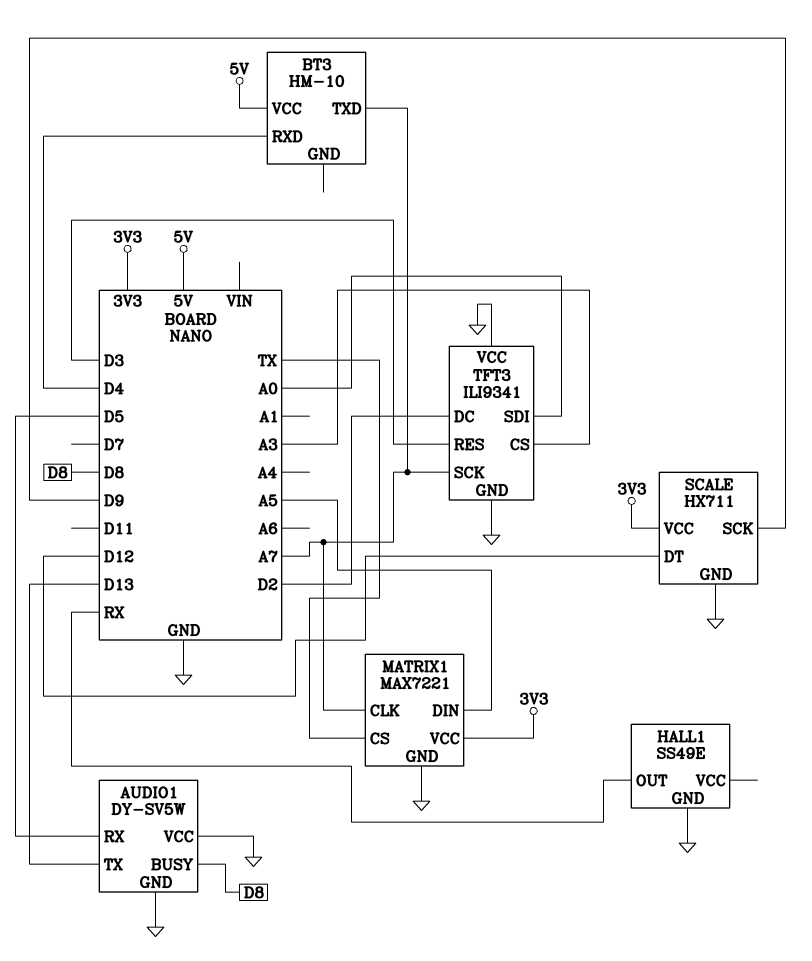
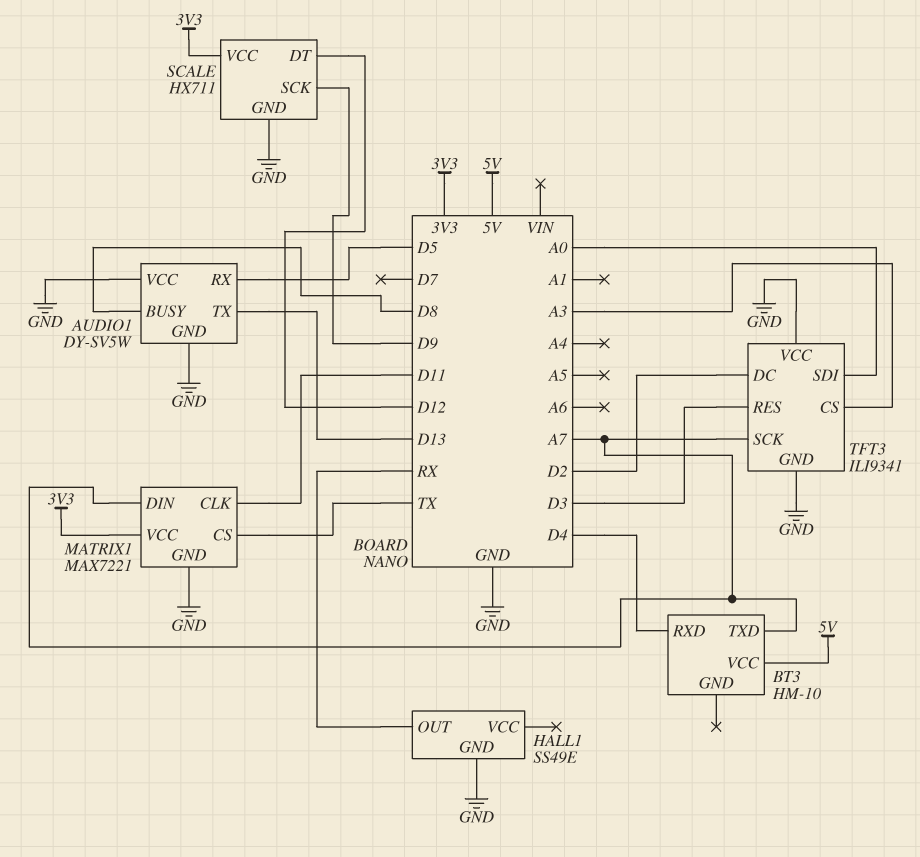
MATRIX1 pin CLK: A7 -> D11
MATRIX1 pin DIN: A5 -> A7

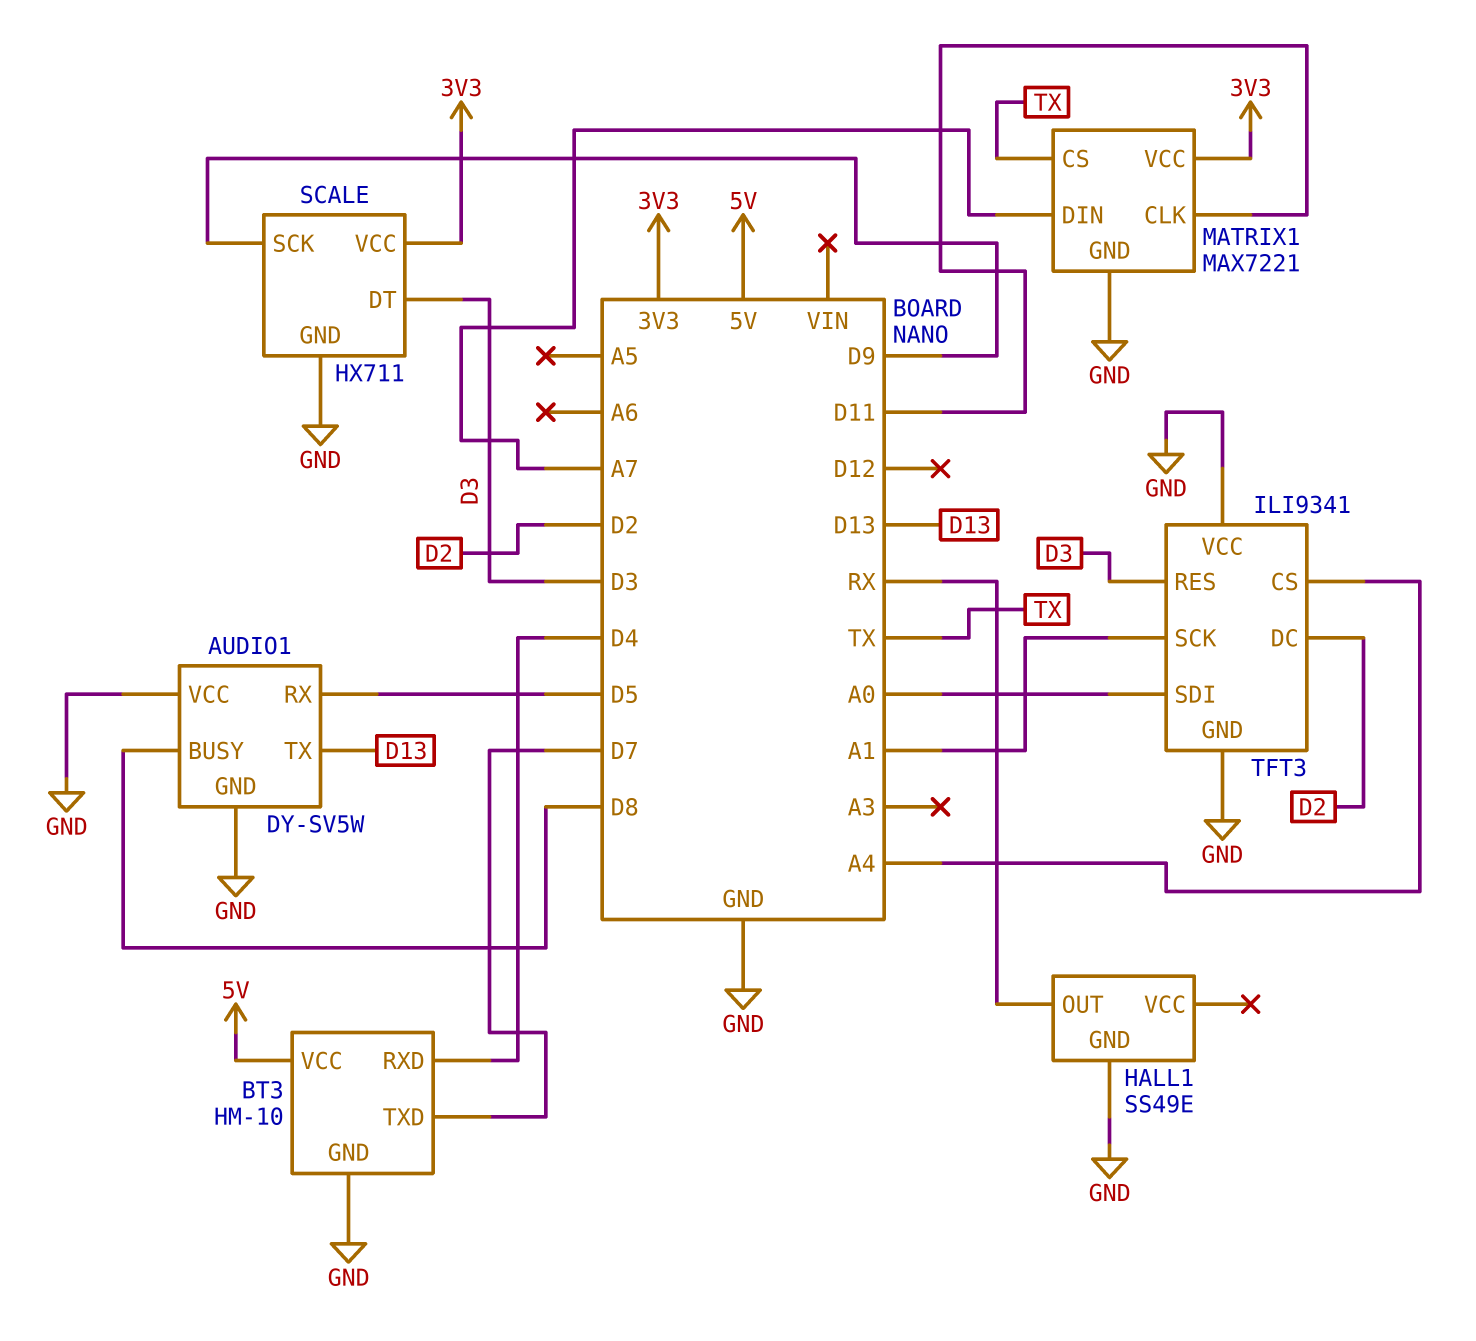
BT3 pin GND: none -> GND
BT3 pin TXD: A7 -> D7
SCALE pin DT: D12 -> D3
TFT3 pin CS: A3 -> A4
TFT3 pin SCK: A7 -> A1

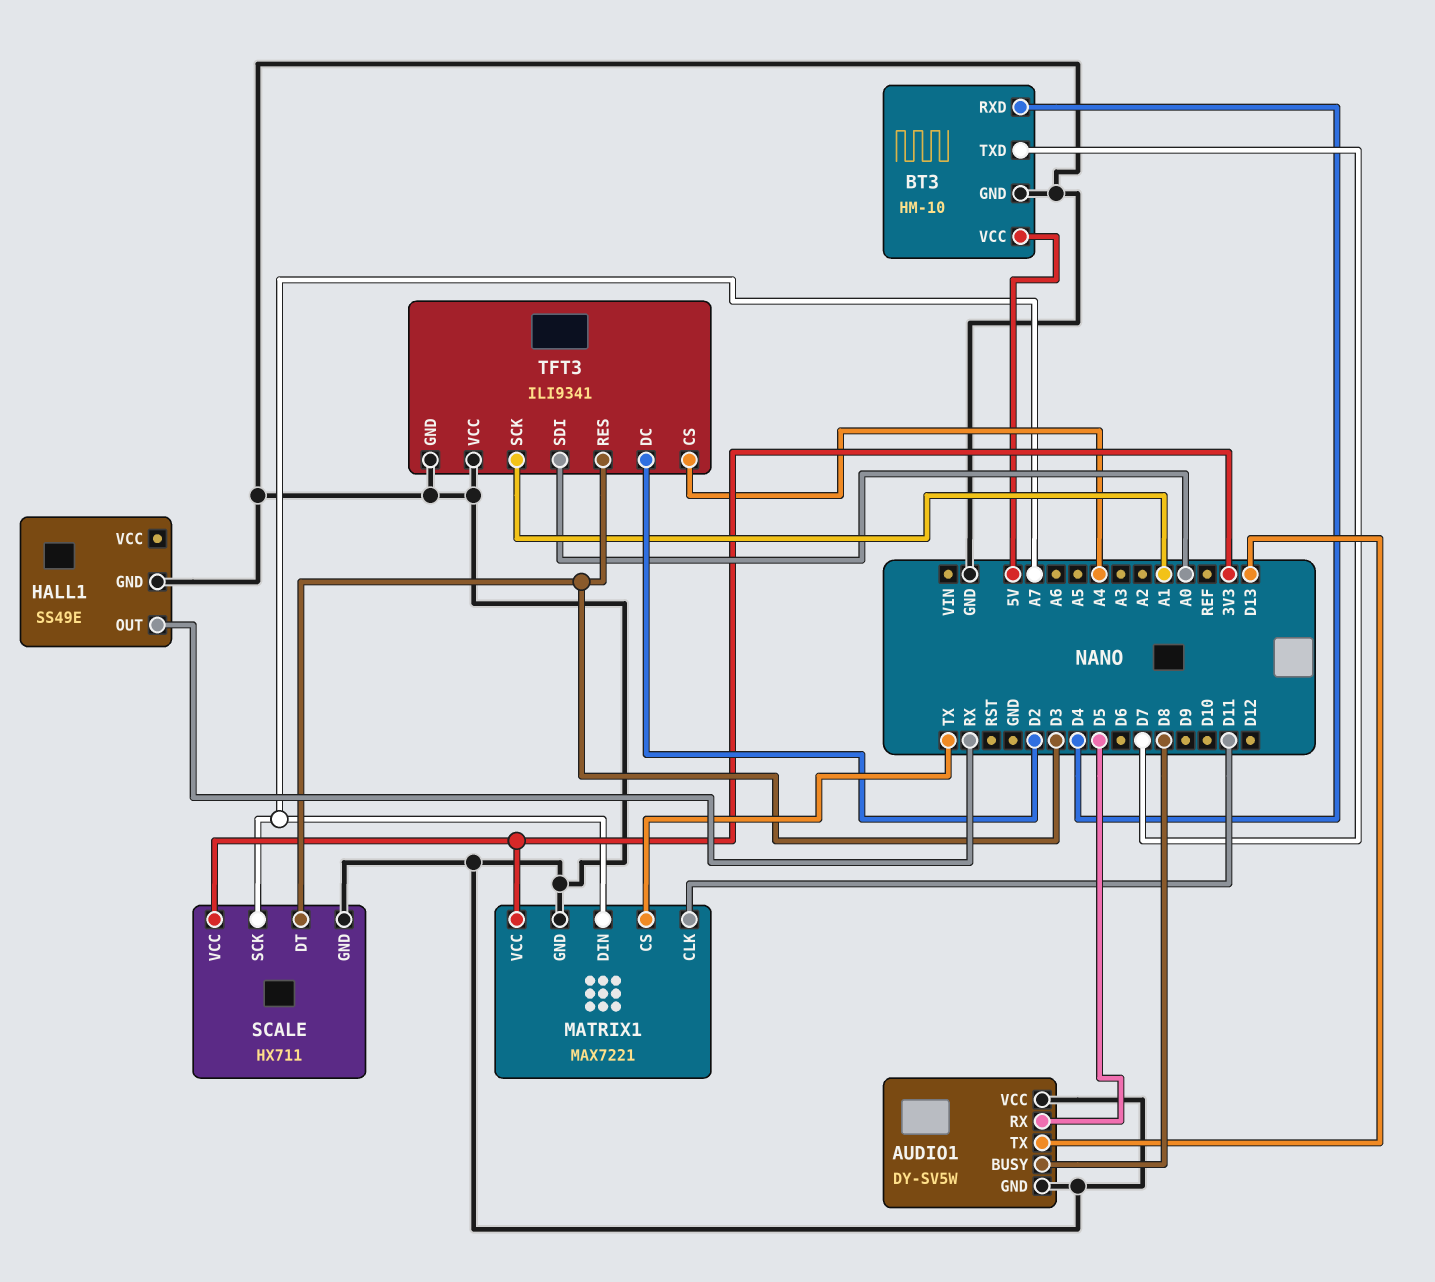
SCALE pin SCK: D9 -> A7

